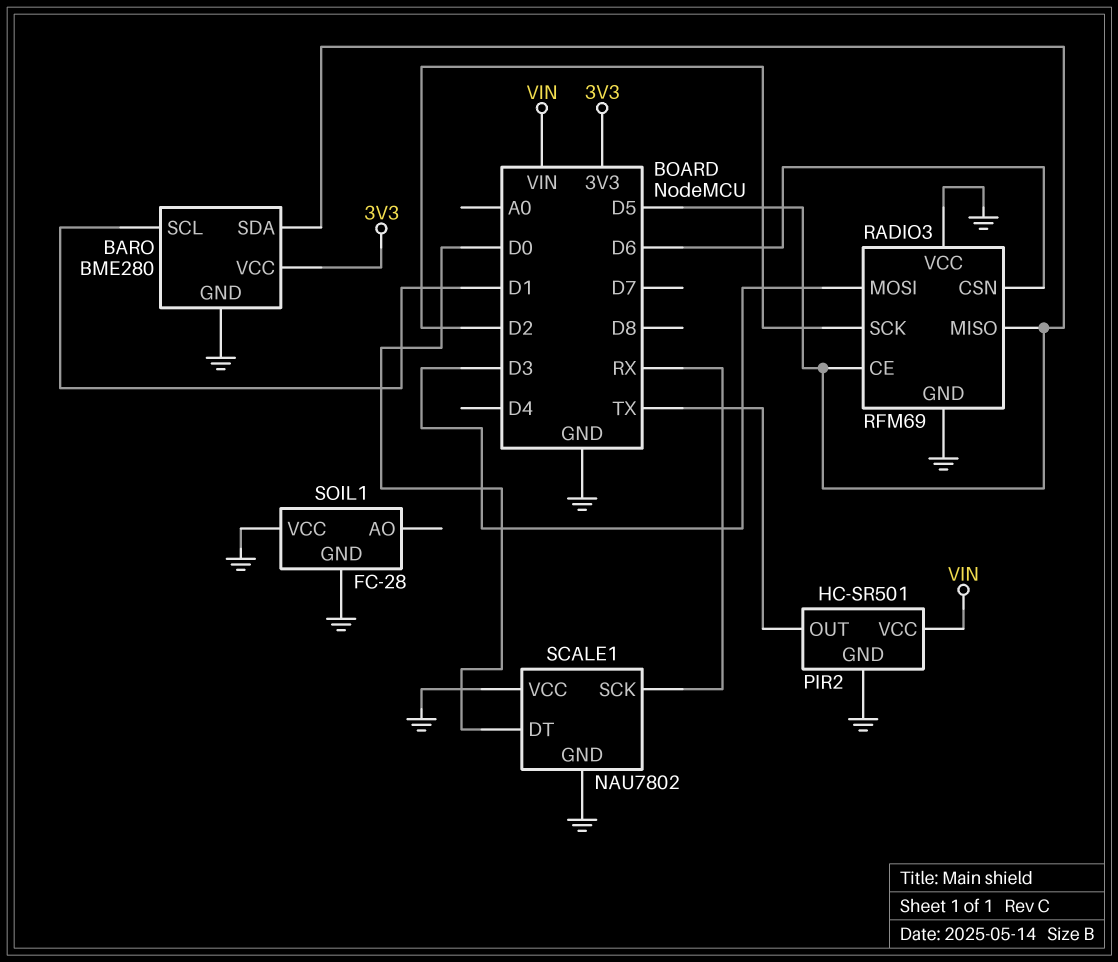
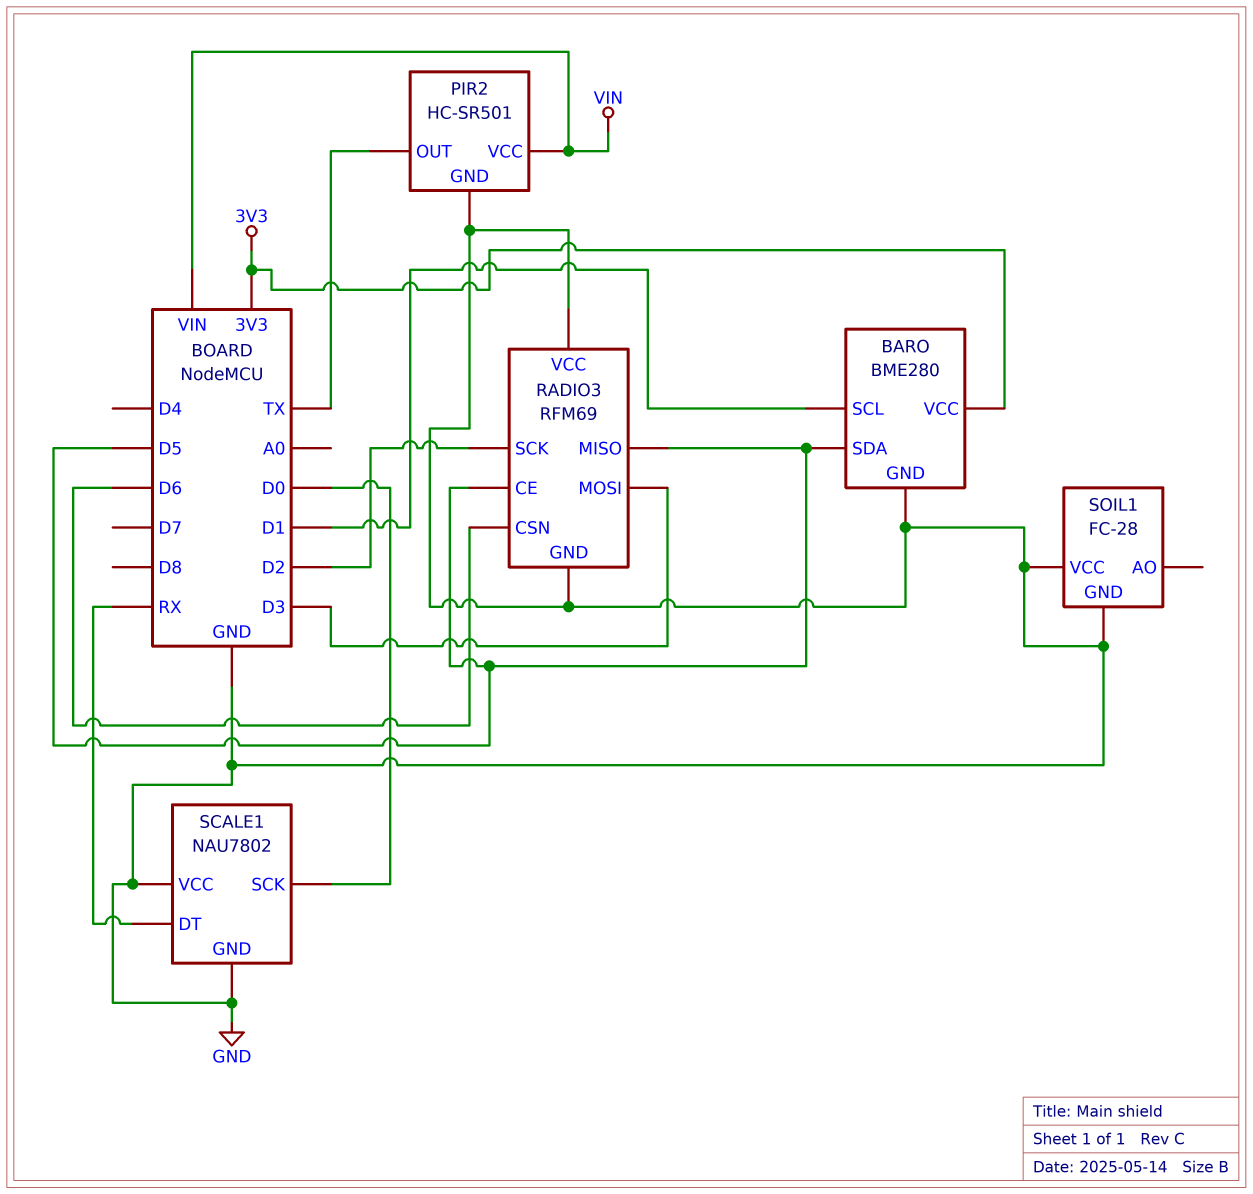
SCALE1 pin DT: D0 -> RX
SCALE1 pin SCK: RX -> D0

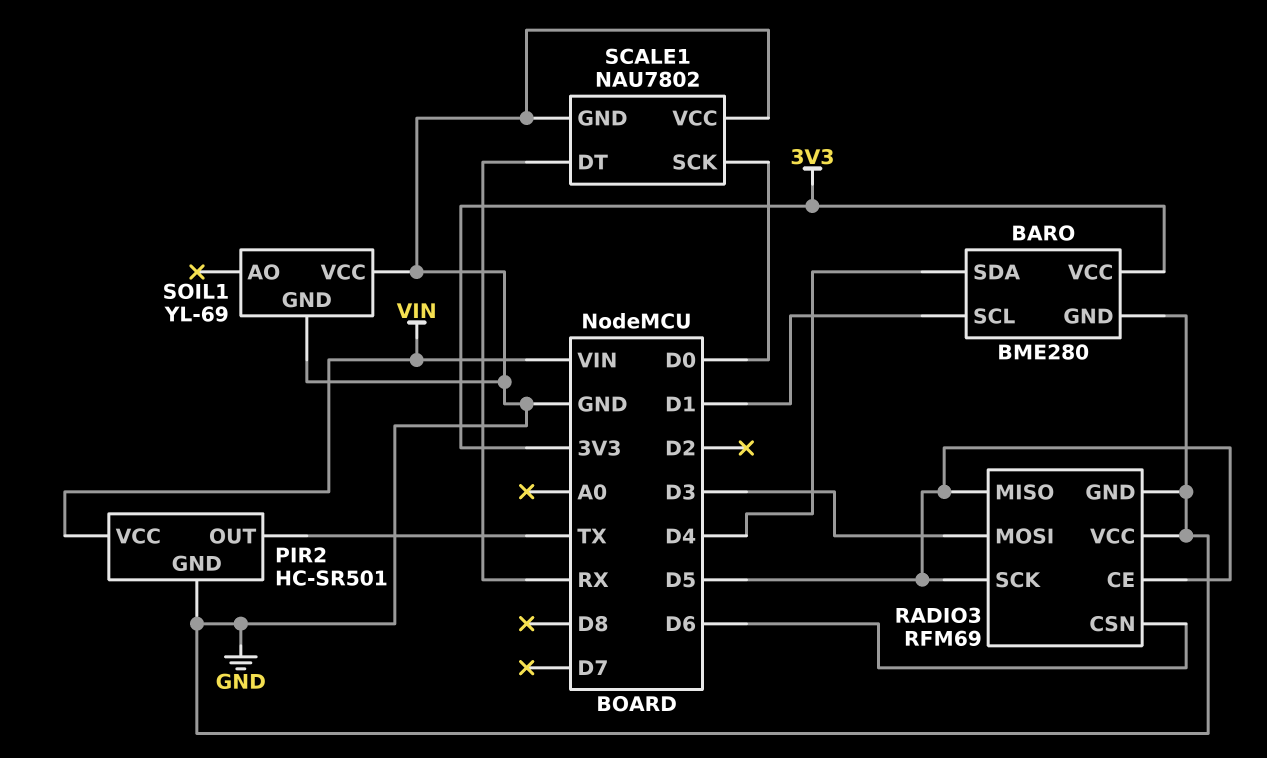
BARO pin SDA: D5 -> D4
RADIO3 pin SCK: D2 -> D5
SOIL1: FC-28 -> YL-69

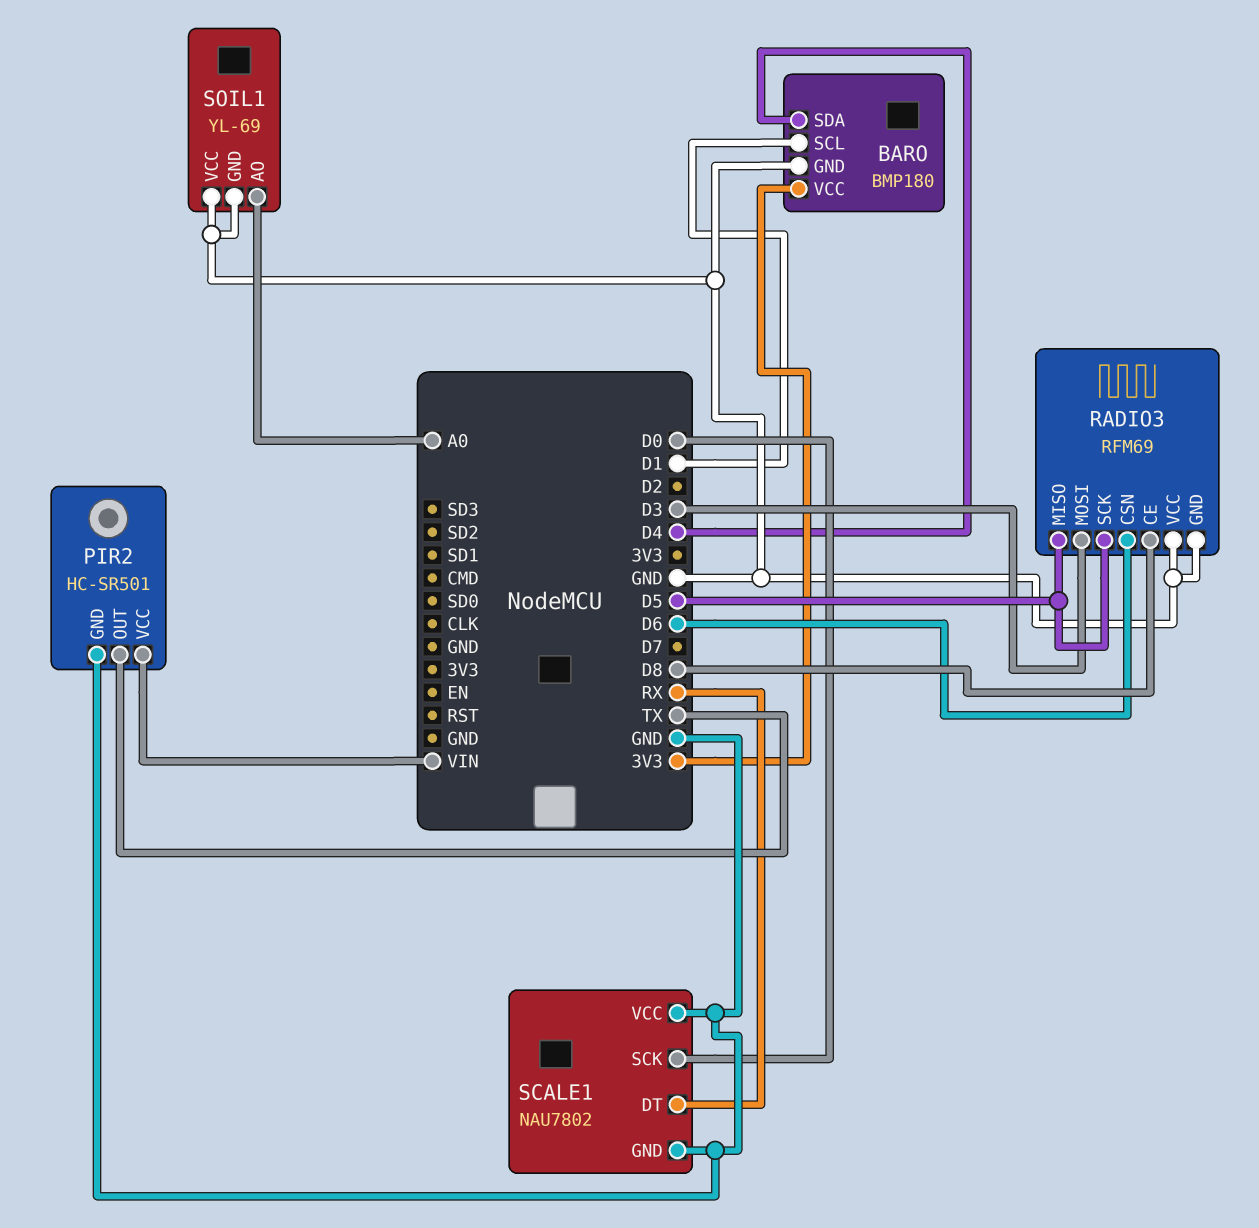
BARO: BME280 -> BMP180
RADIO3 pin CE: D5 -> D8
SOIL1 pin AO: none -> A0

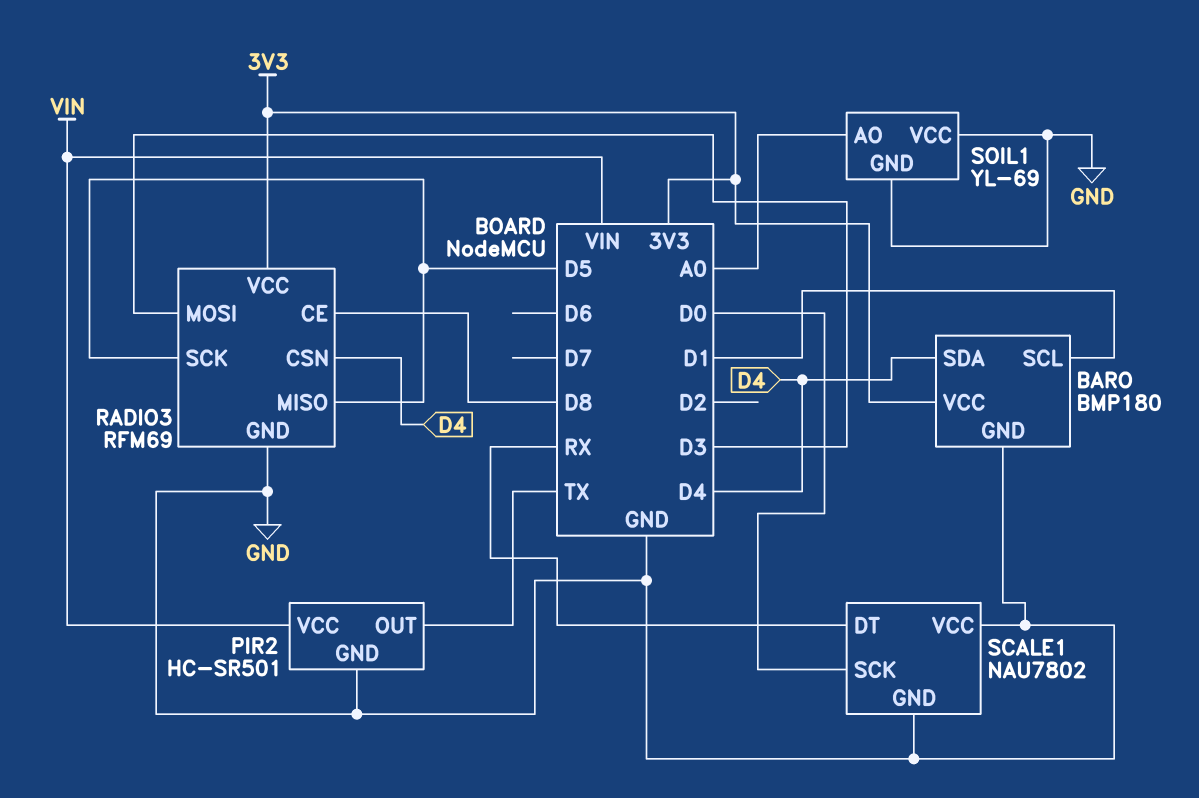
RADIO3 pin CSN: D6 -> D4
RADIO3 pin VCC: GND -> 3V3

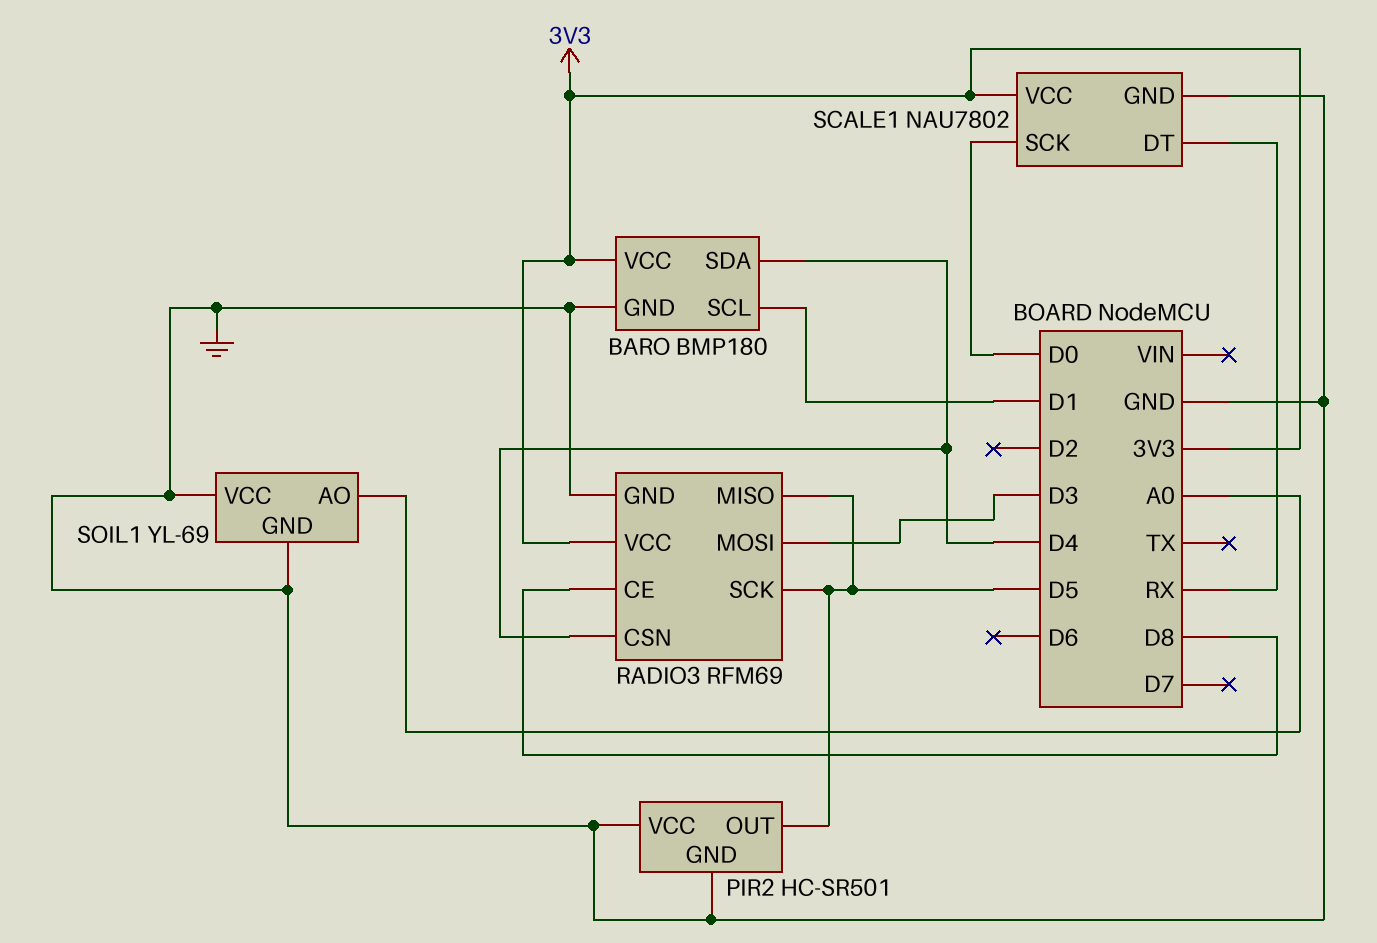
PIR2 pin OUT: TX -> D5
PIR2 pin VCC: VIN -> GND
SCALE1 pin VCC: GND -> 3V3

